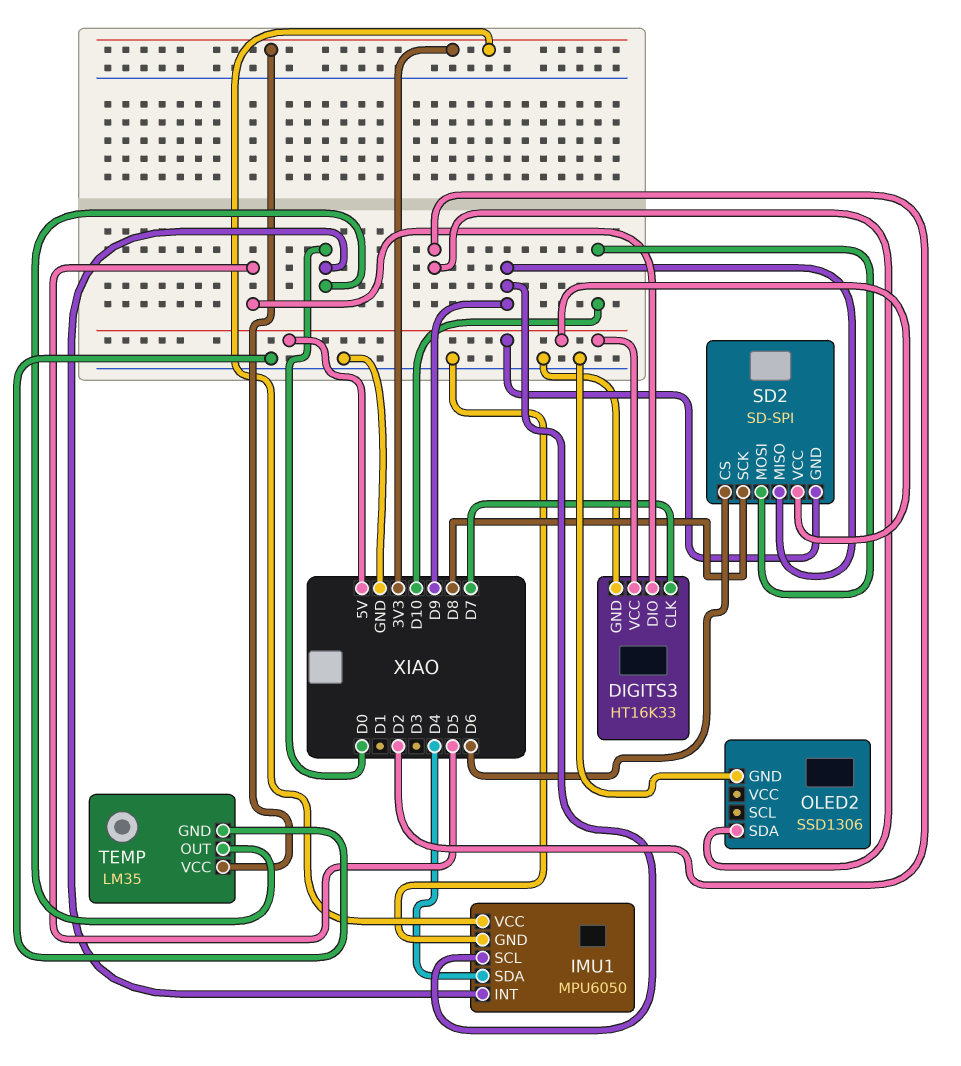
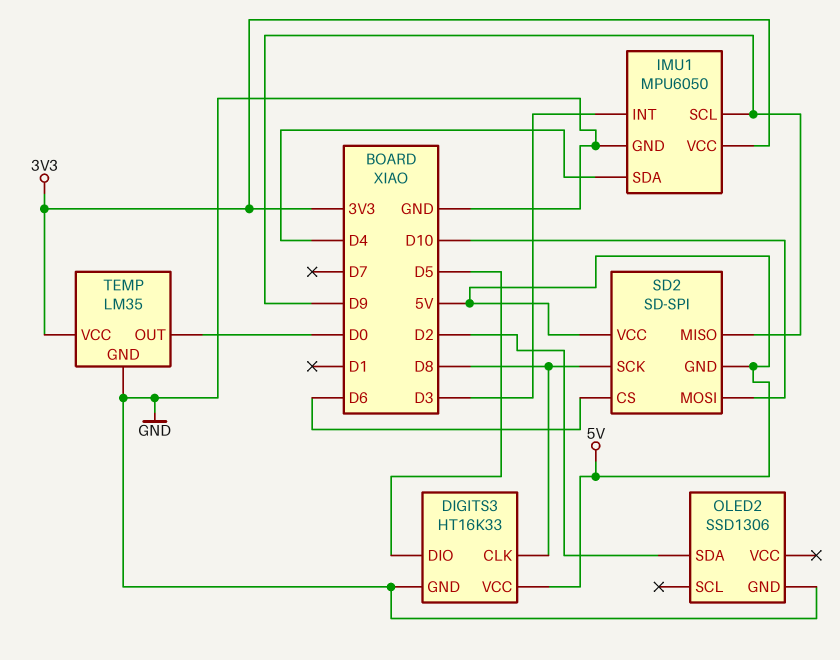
DIGITS3 pin CLK: D7 -> D8
IMU1 pin INT: D0 -> D3

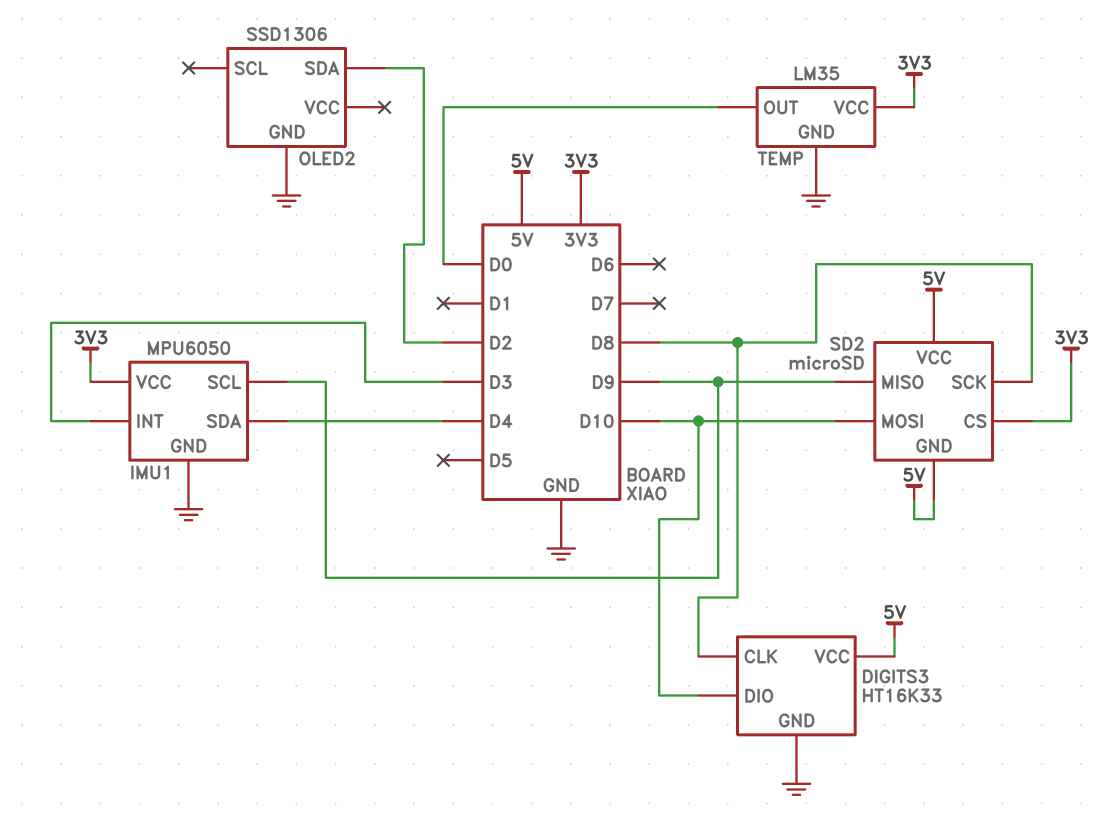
DIGITS3 pin DIO: D5 -> D10
SD2: SD-SPI -> microSD
SD2 pin CS: D6 -> 3V3

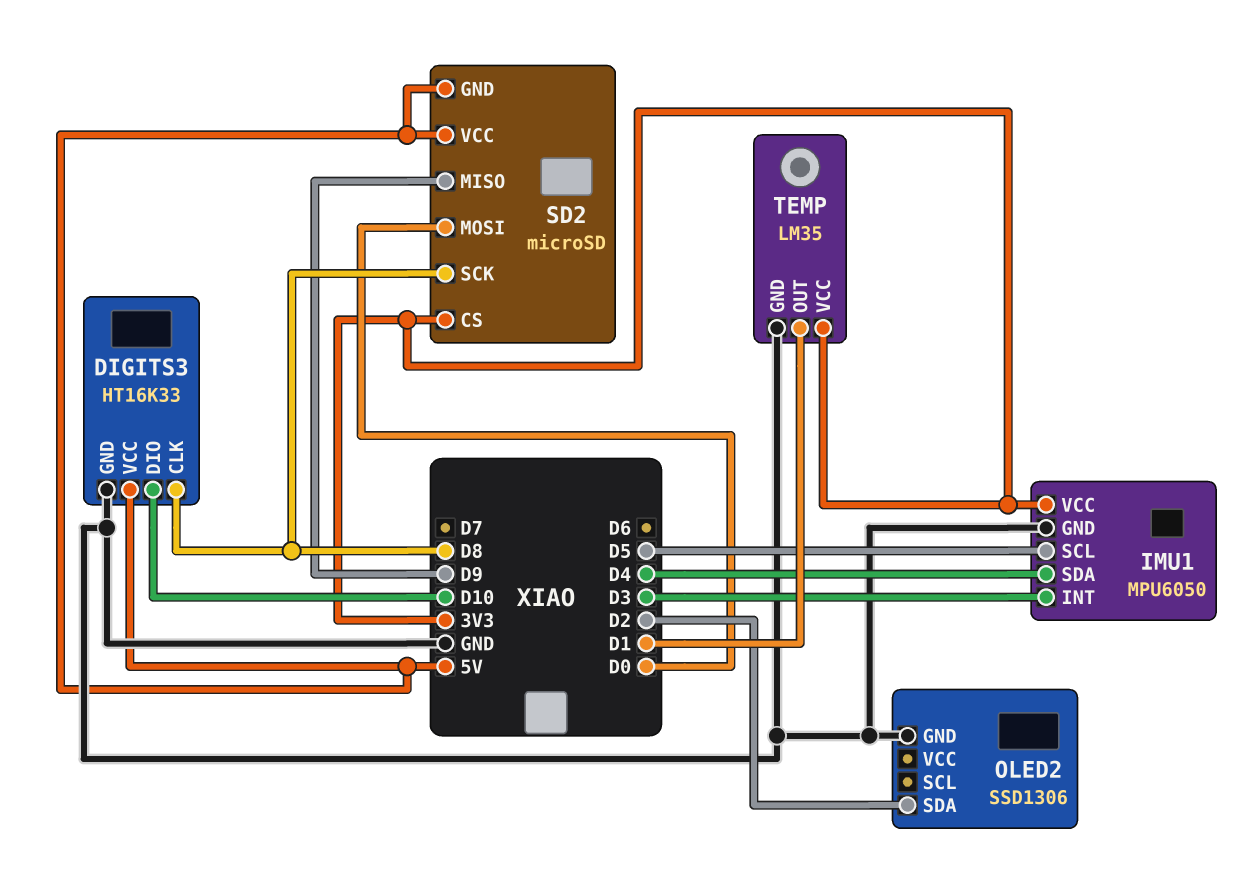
IMU1 pin SCL: D9 -> D5
SD2 pin MOSI: D10 -> D0
TEMP pin OUT: D0 -> D1

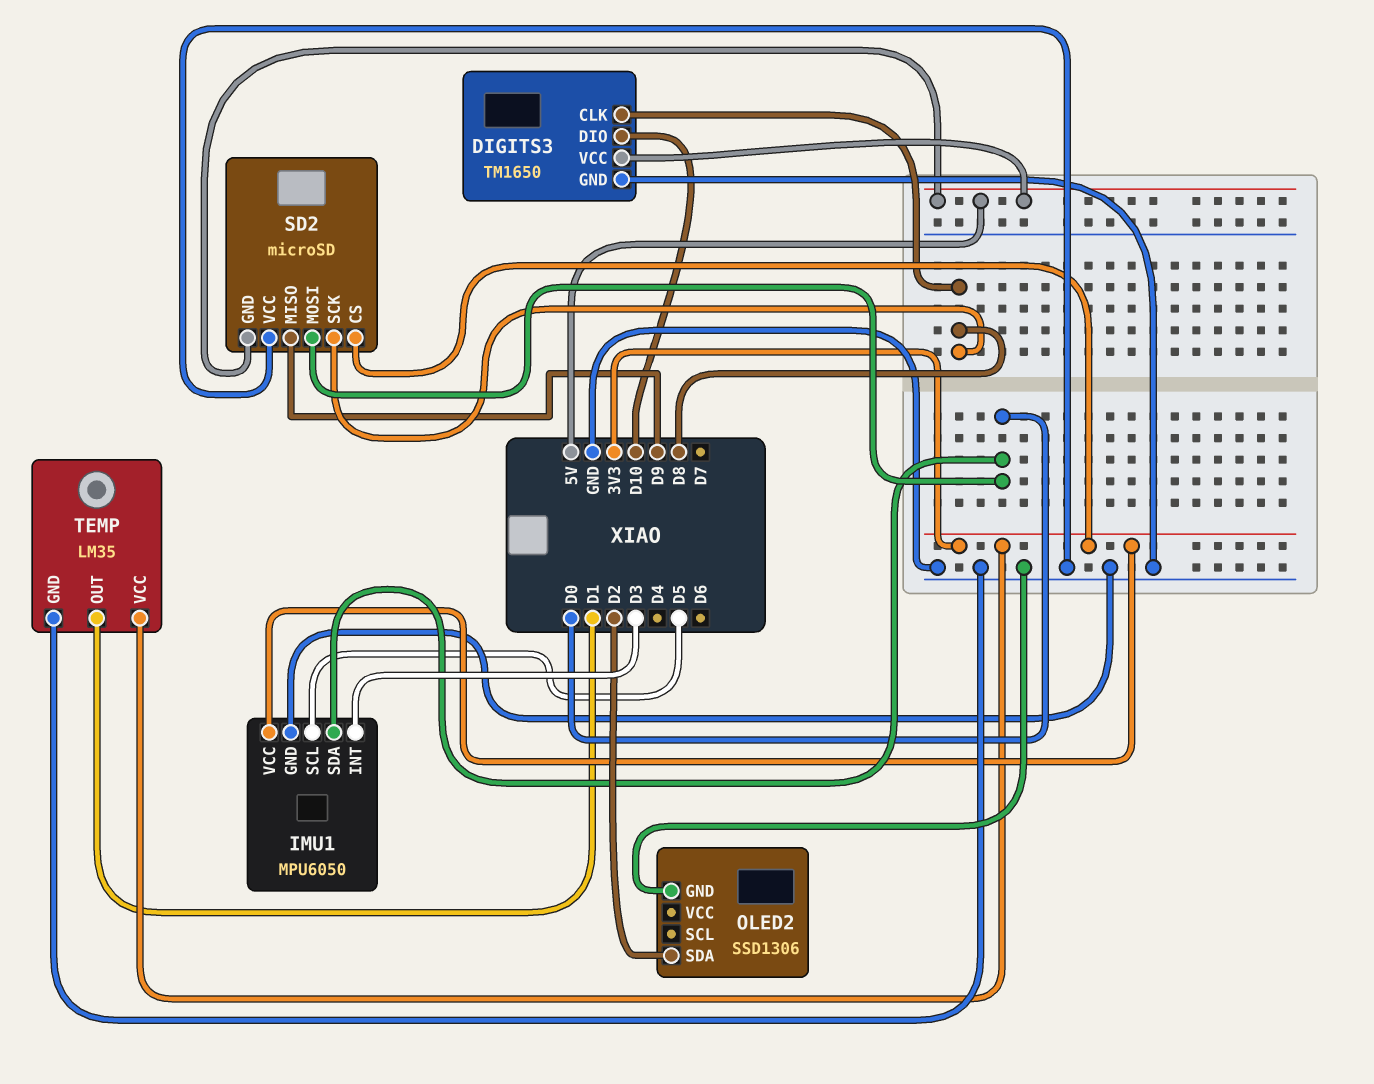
DIGITS3: HT16K33 -> TM1650
IMU1 pin SDA: D4 -> D0
SD2 pin VCC: 5V -> GND

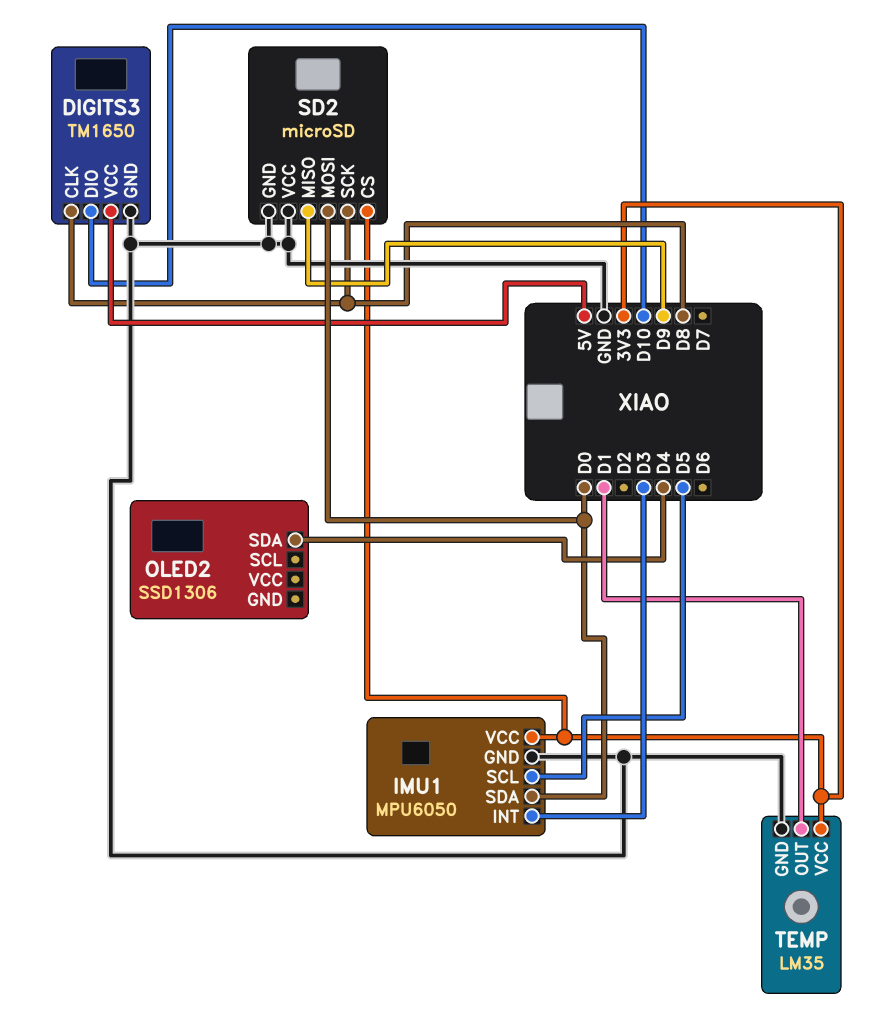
OLED2 pin GND: GND -> none
OLED2 pin SDA: D2 -> D4
SD2 pin GND: 5V -> GND

